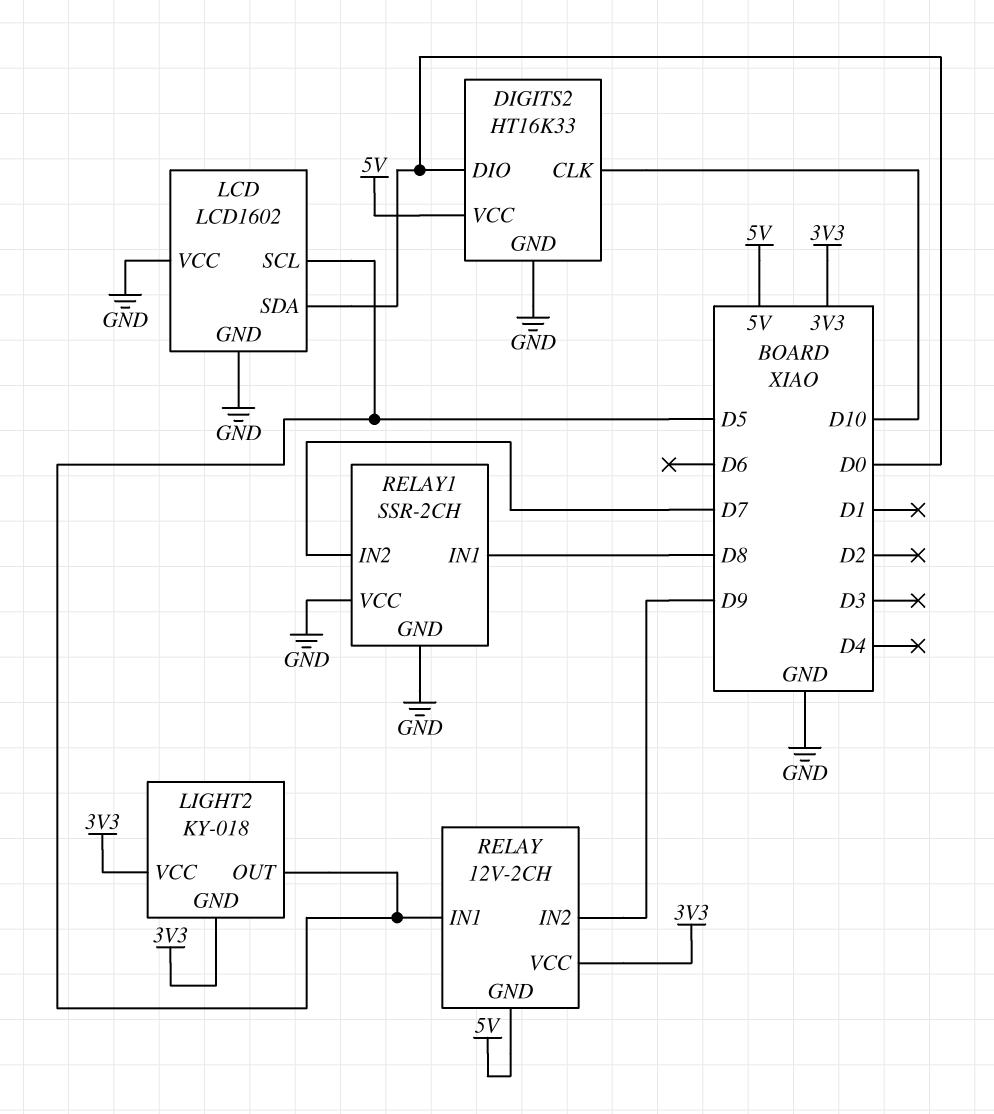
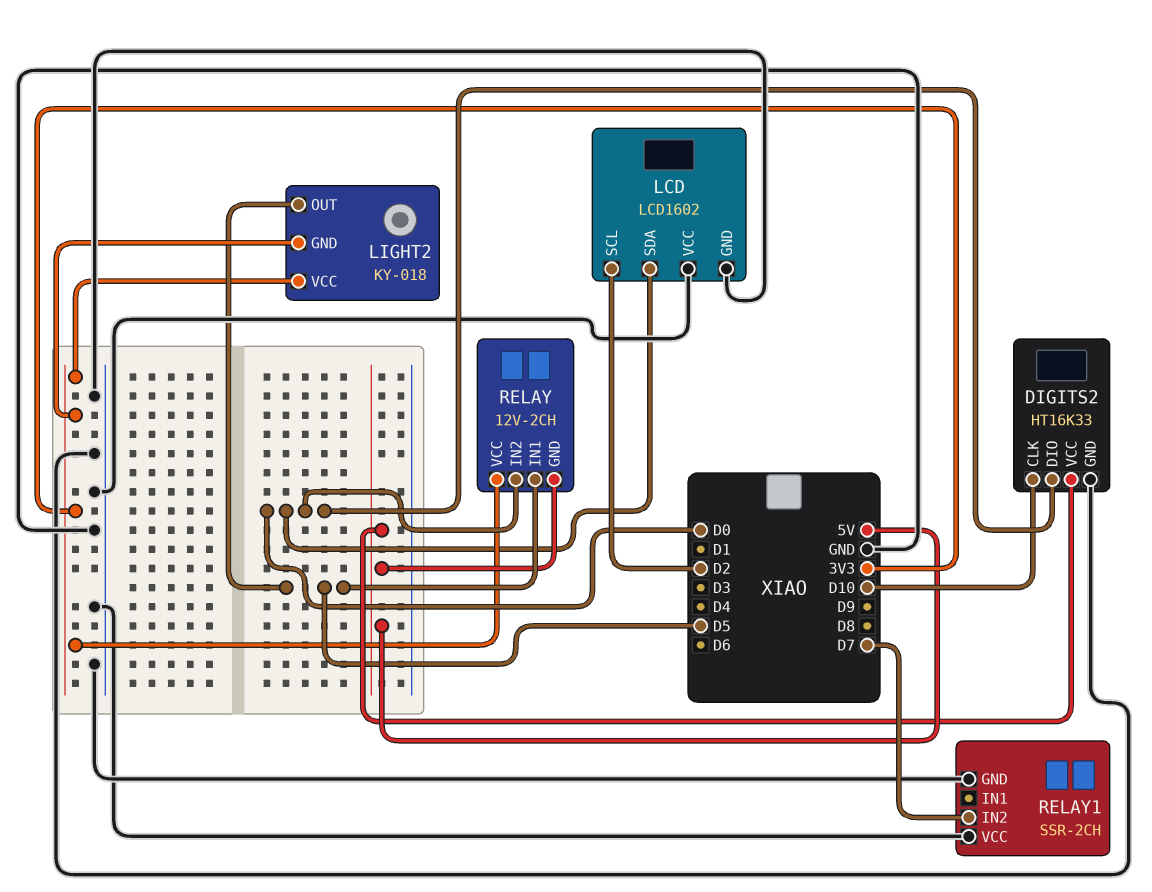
LCD pin SCL: D5 -> D2
RELAY pin IN2: D9 -> D0
RELAY1 pin IN1: D8 -> none

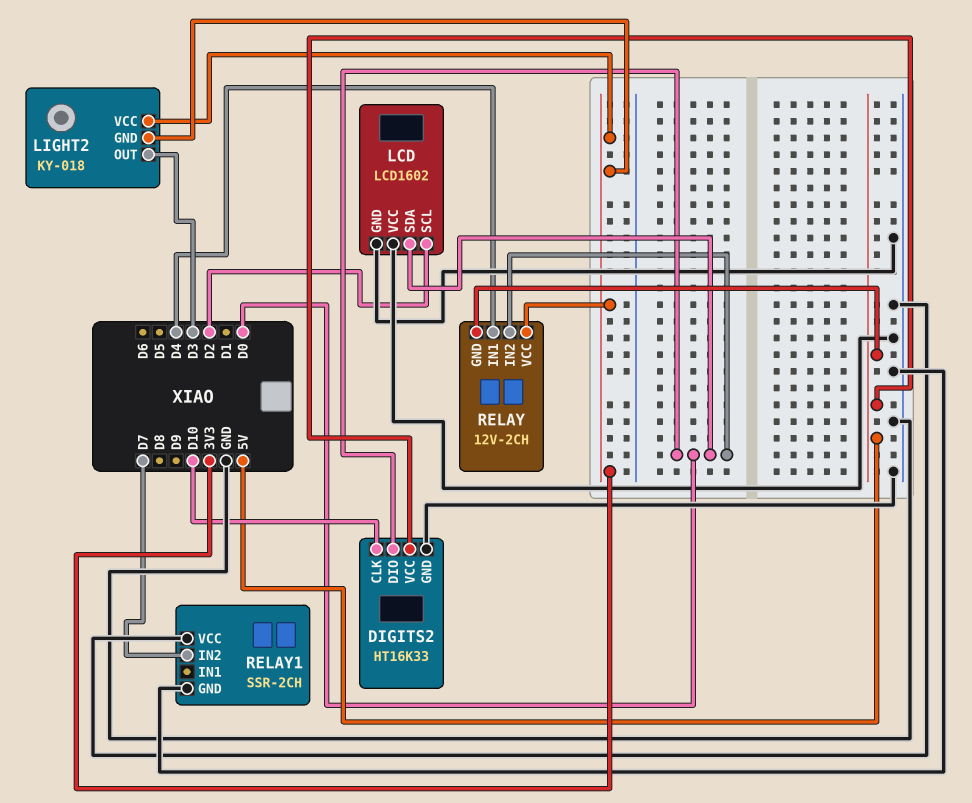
LIGHT2 pin OUT: D5 -> D3
RELAY pin IN1: D5 -> D4

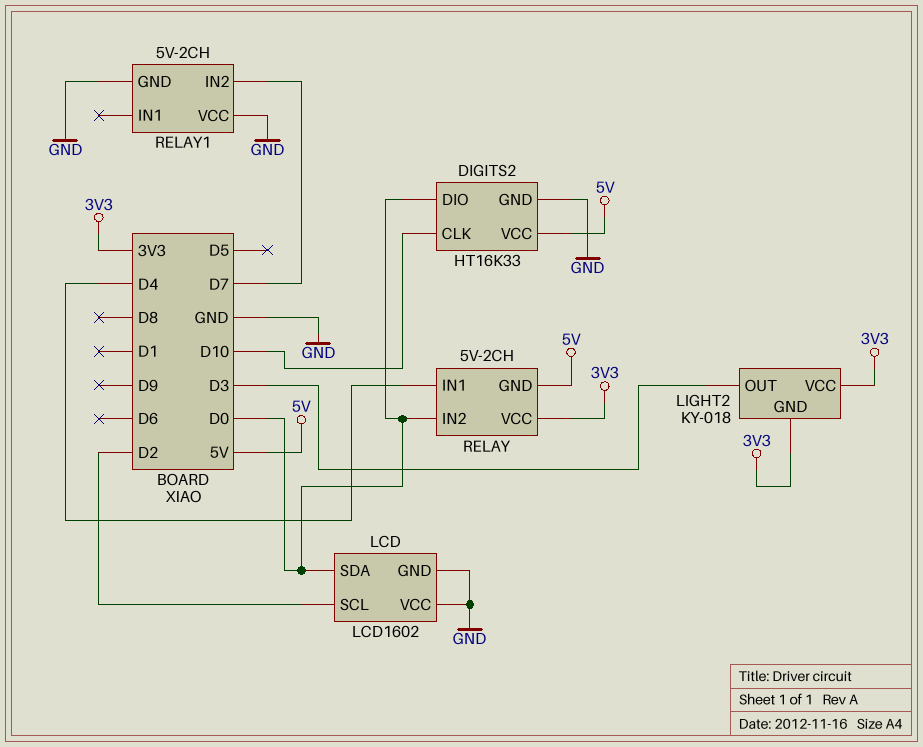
RELAY: 12V-2CH -> 5V-2CH
RELAY1: SSR-2CH -> 5V-2CH

